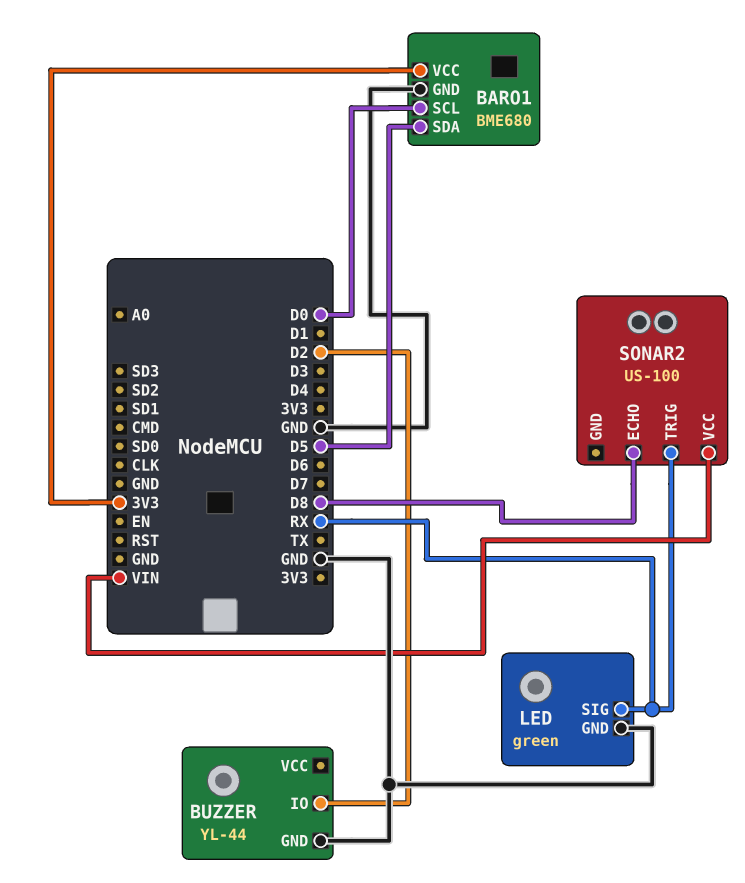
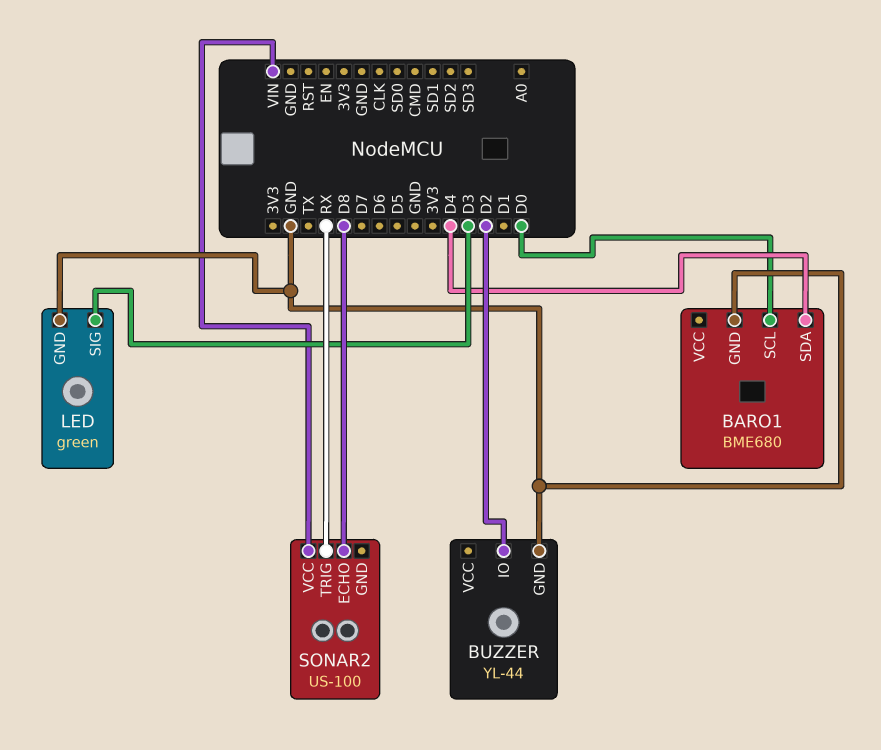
BARO1 pin SDA: D5 -> D4
BARO1 pin VCC: 3V3 -> none
LED pin SIG: RX -> D3

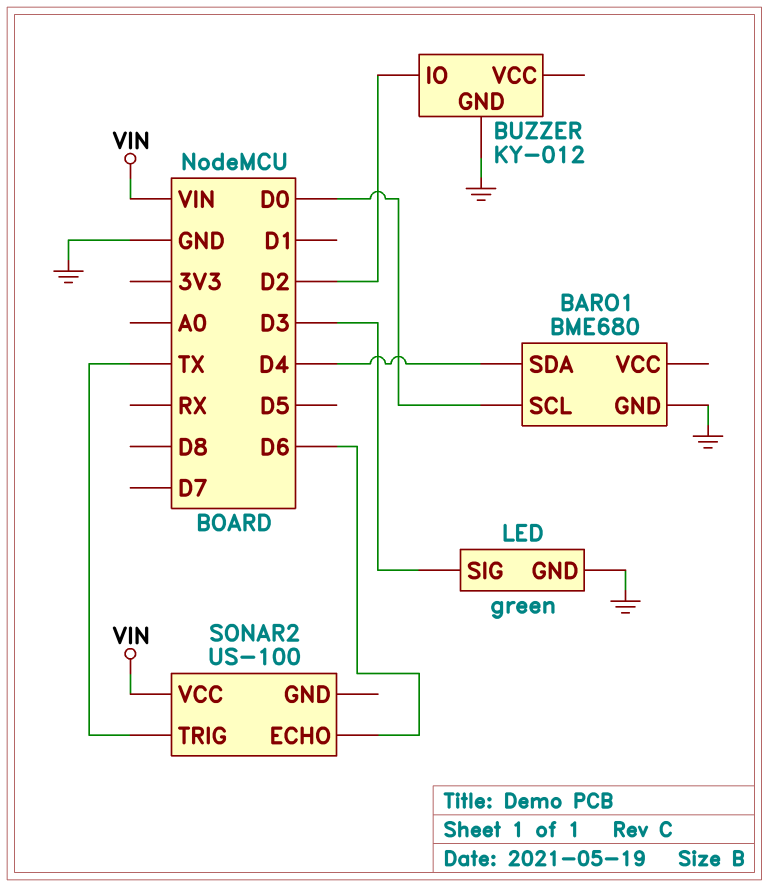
BUZZER: YL-44 -> KY-012
SONAR2 pin ECHO: D8 -> D6
SONAR2 pin TRIG: RX -> TX

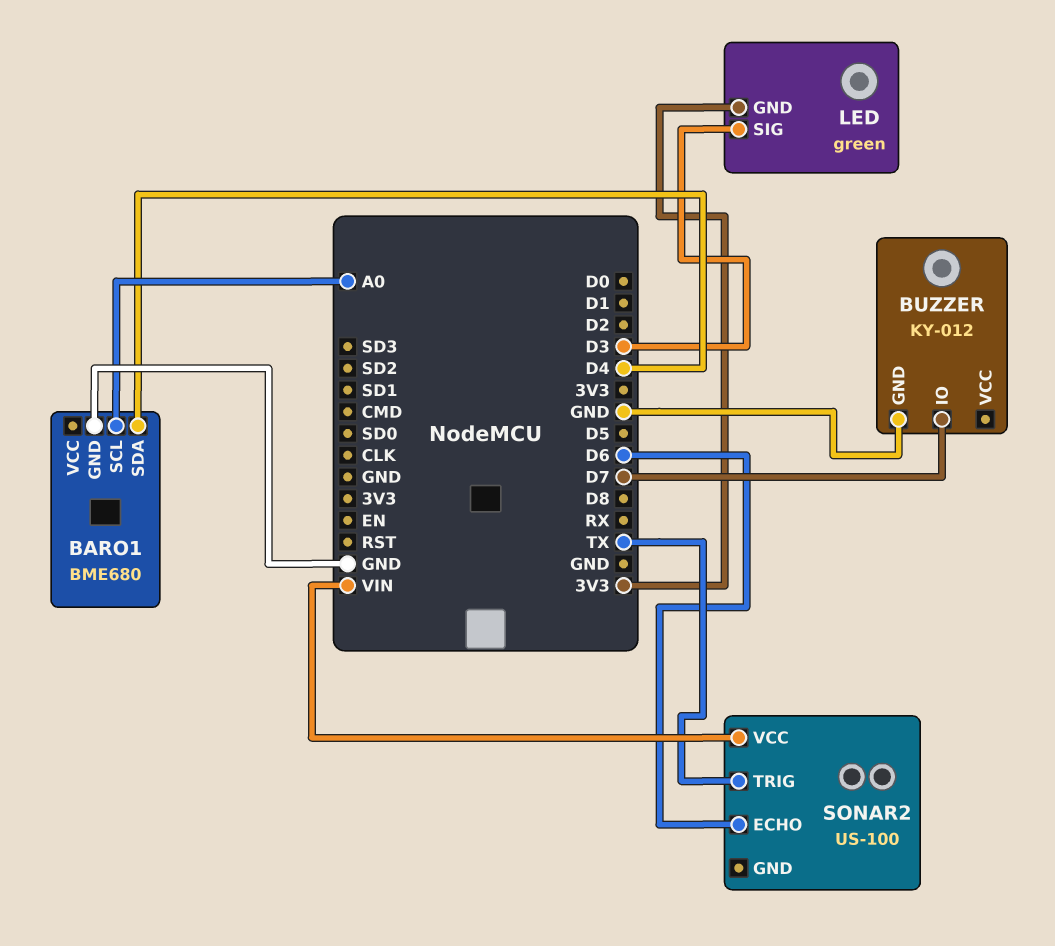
BARO1 pin SCL: D0 -> A0
BUZZER pin IO: D2 -> D7
LED pin GND: GND -> 3V3

